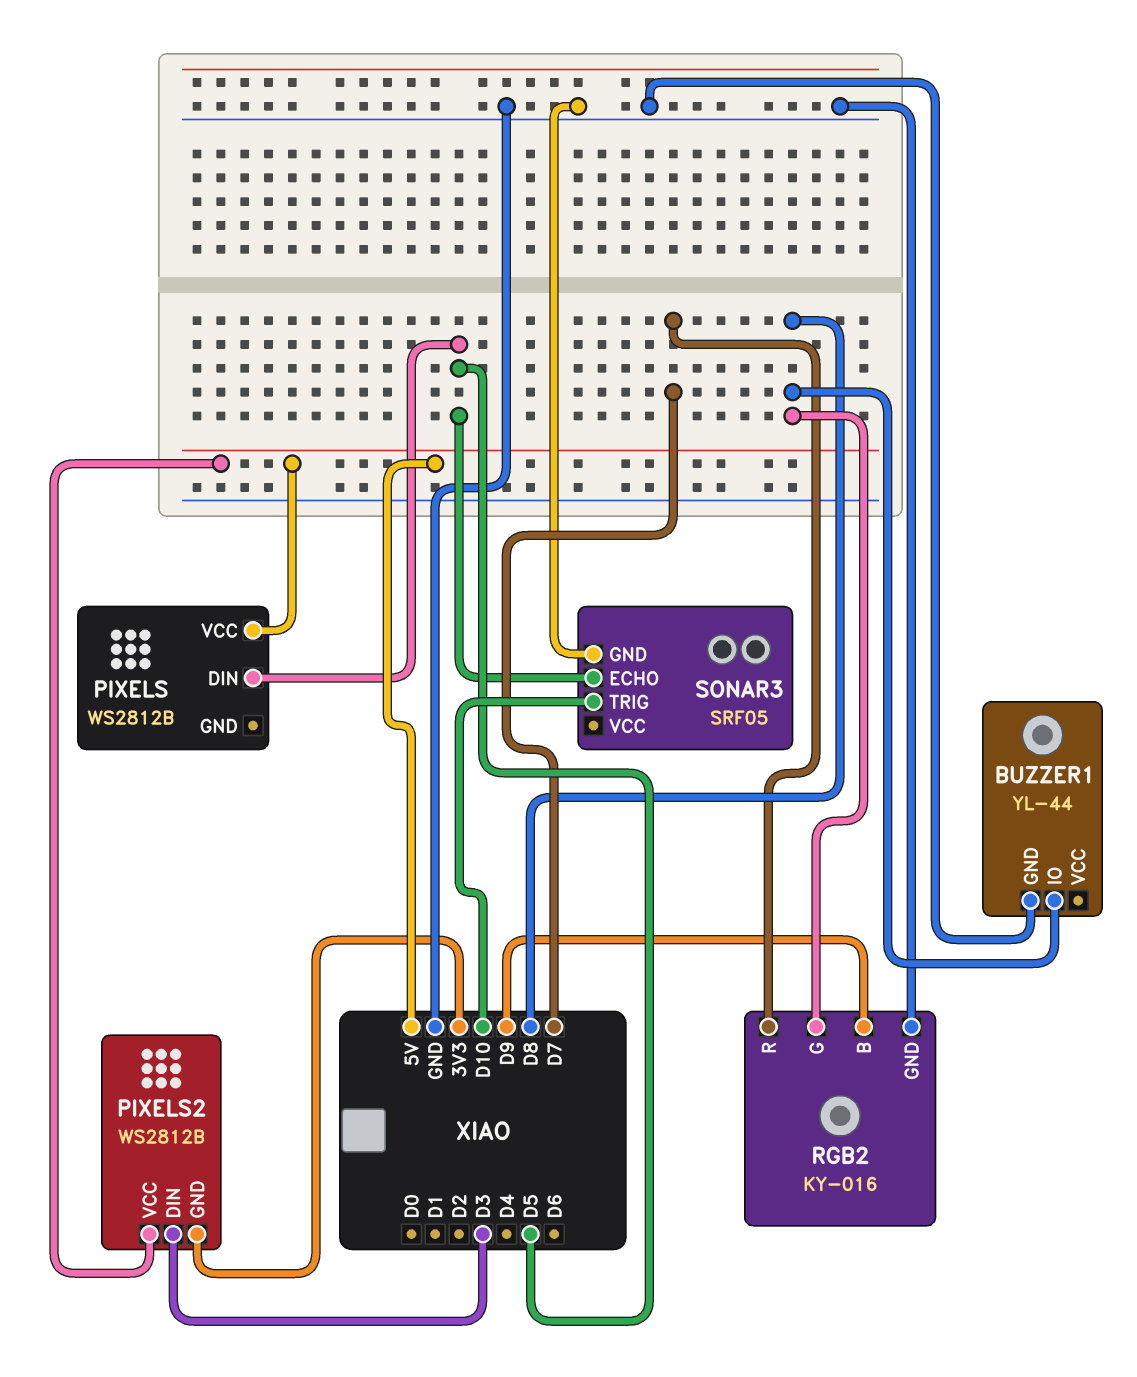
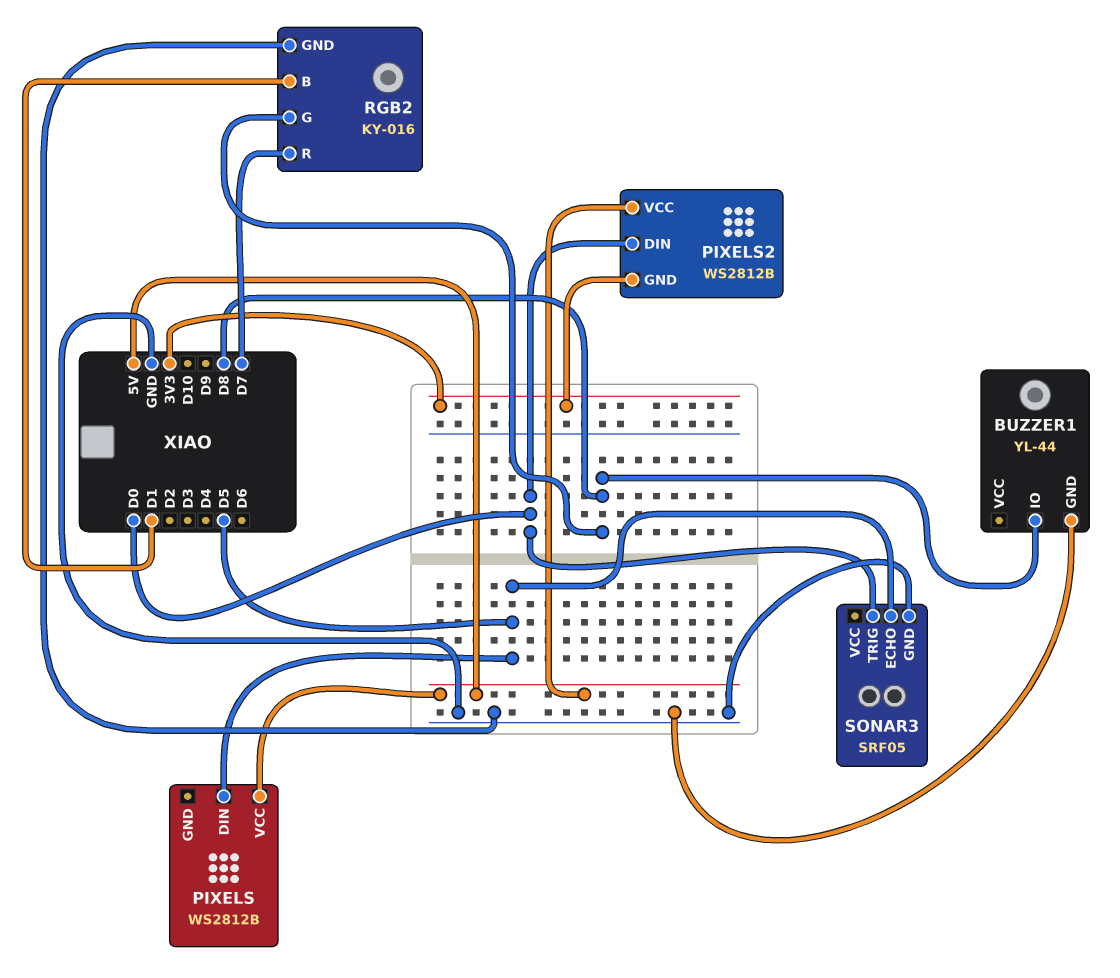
PIXELS2 pin DIN: D3 -> D0
RGB2 pin B: D9 -> D1
SONAR3 pin TRIG: D10 -> D0

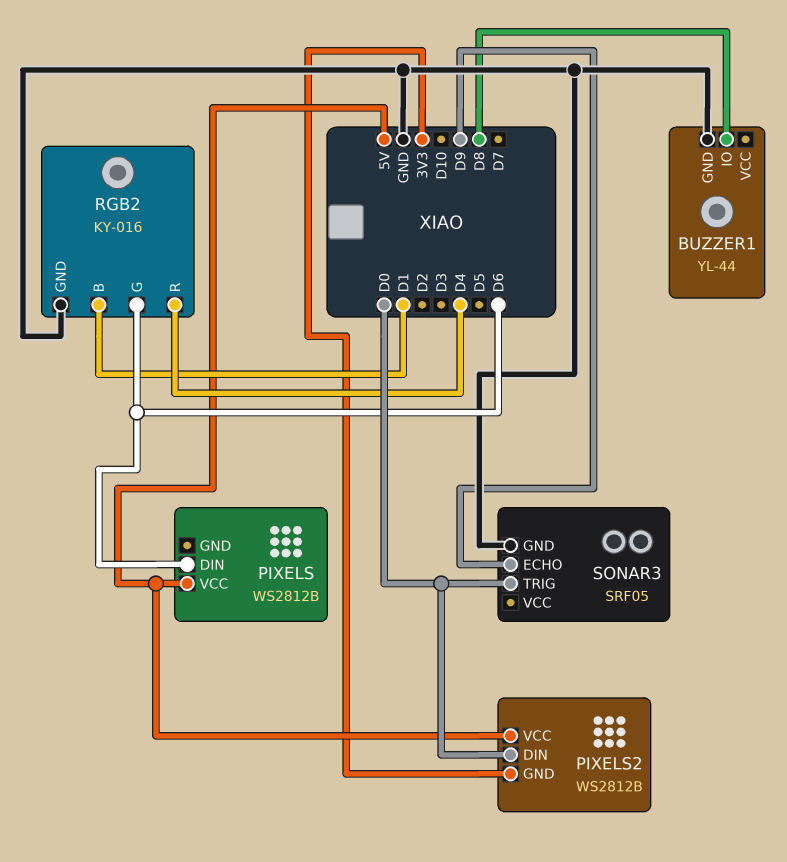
PIXELS pin DIN: D5 -> D6
RGB2 pin G: D8 -> D6
RGB2 pin R: D7 -> D4
SONAR3 pin ECHO: D5 -> D9

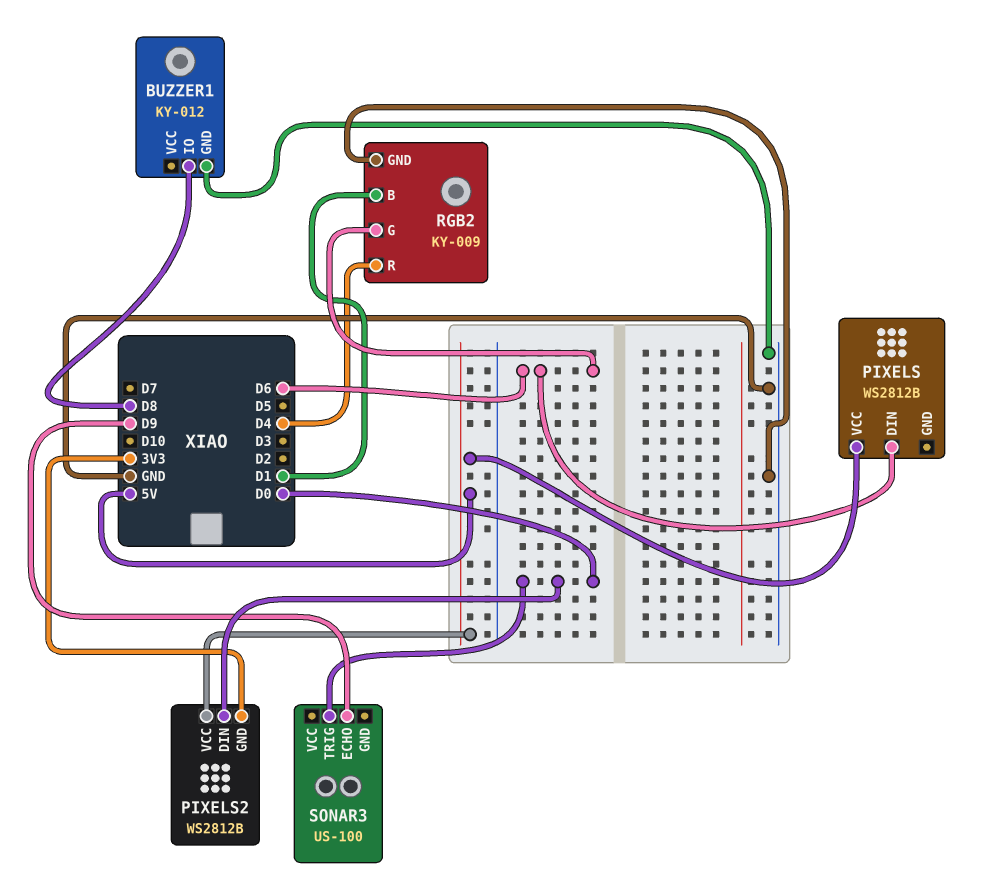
BUZZER1: YL-44 -> KY-012
RGB2: KY-016 -> KY-009
SONAR3: SRF05 -> US-100
SONAR3 pin GND: GND -> none

